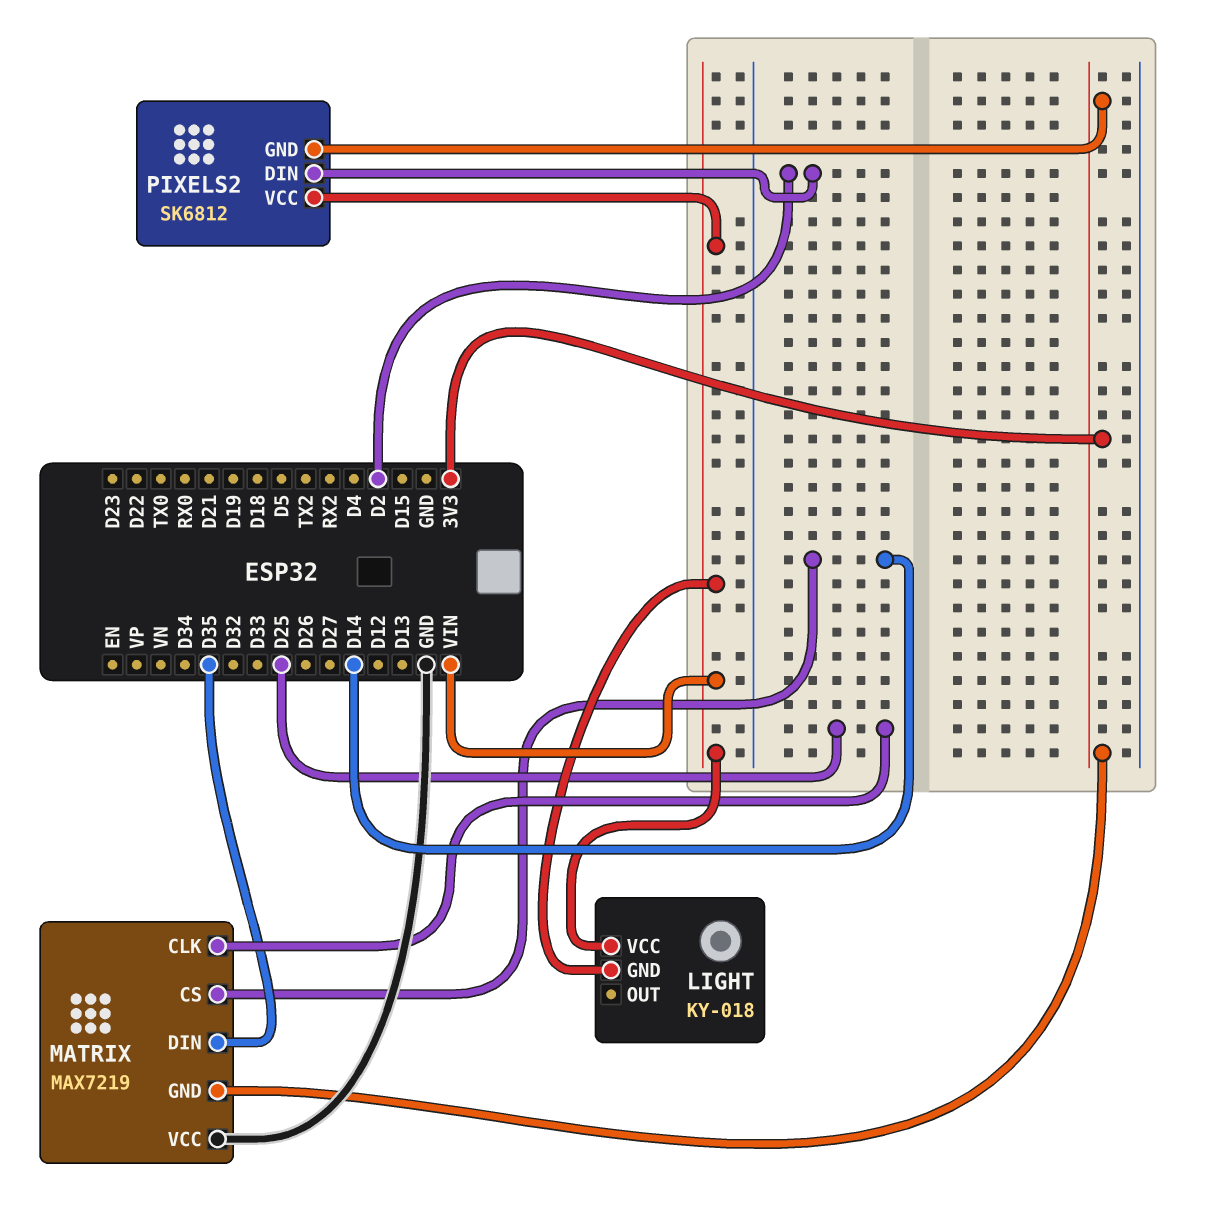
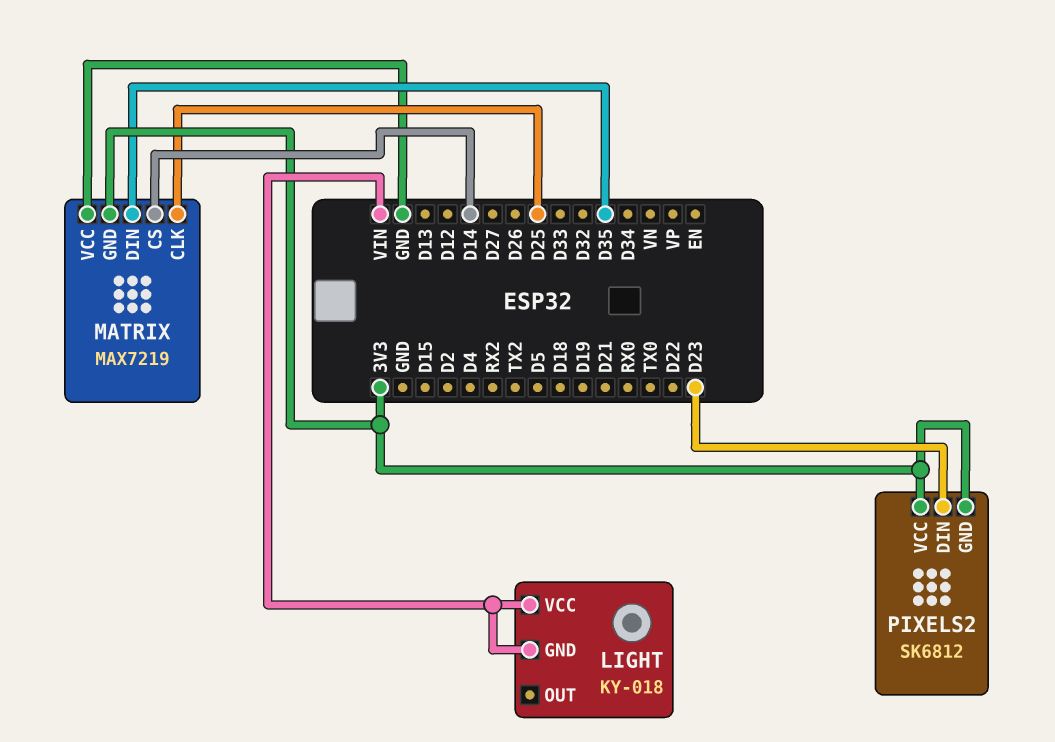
PIXELS2 pin DIN: D2 -> D23
PIXELS2 pin VCC: VIN -> 3V3

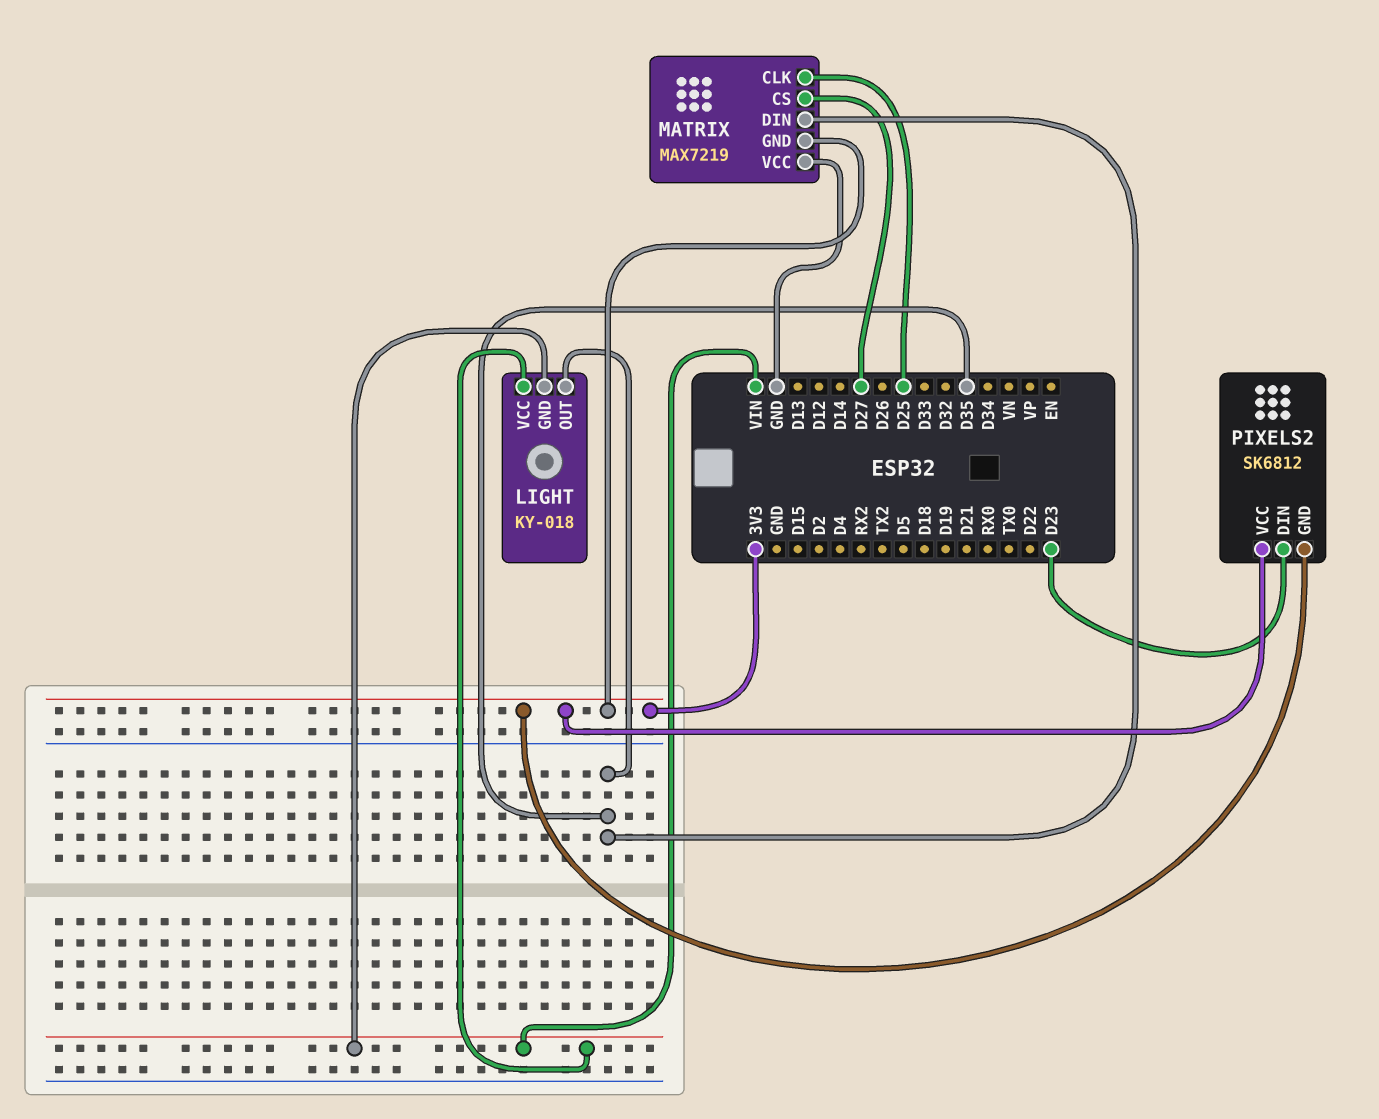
LIGHT pin OUT: none -> D35
MATRIX pin CS: D14 -> D27

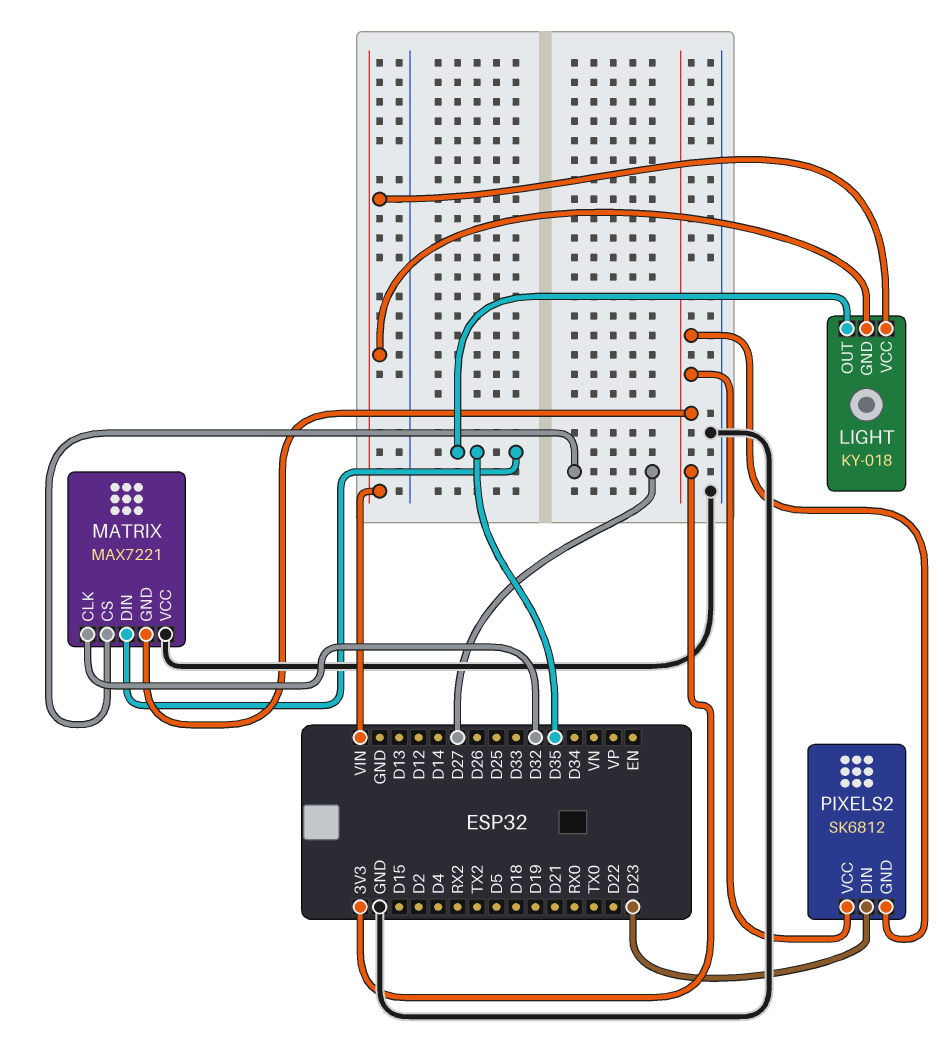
MATRIX: MAX7219 -> MAX7221
MATRIX pin CLK: D25 -> D32

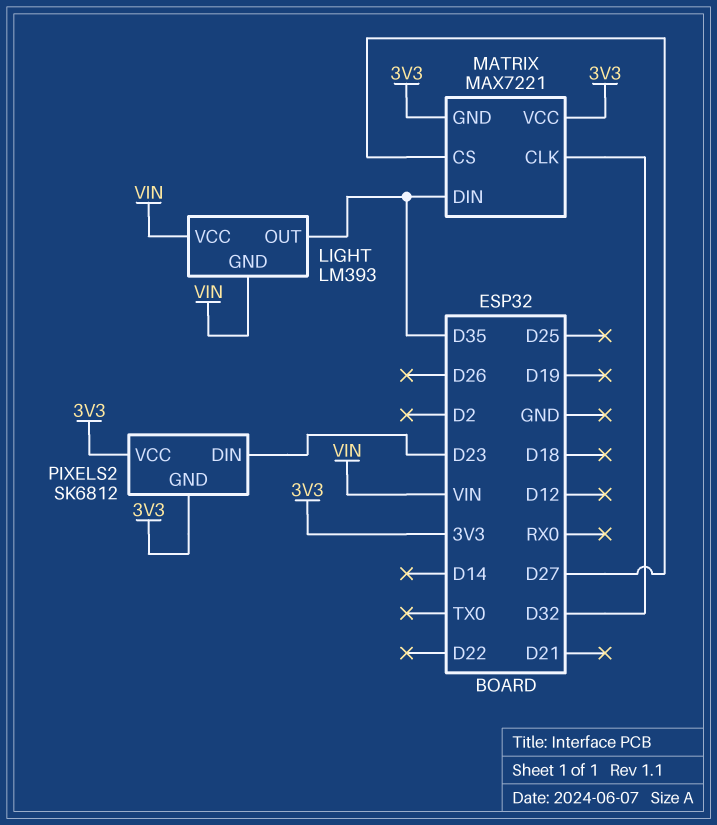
LIGHT: KY-018 -> LM393
MATRIX pin VCC: GND -> 3V3

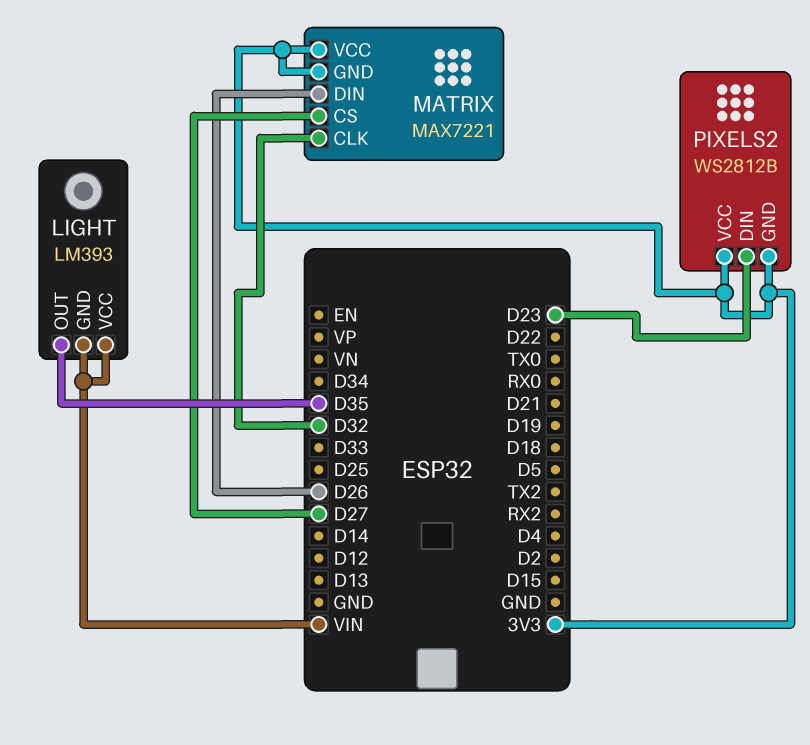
MATRIX pin DIN: D35 -> D26
PIXELS2: SK6812 -> WS2812B

